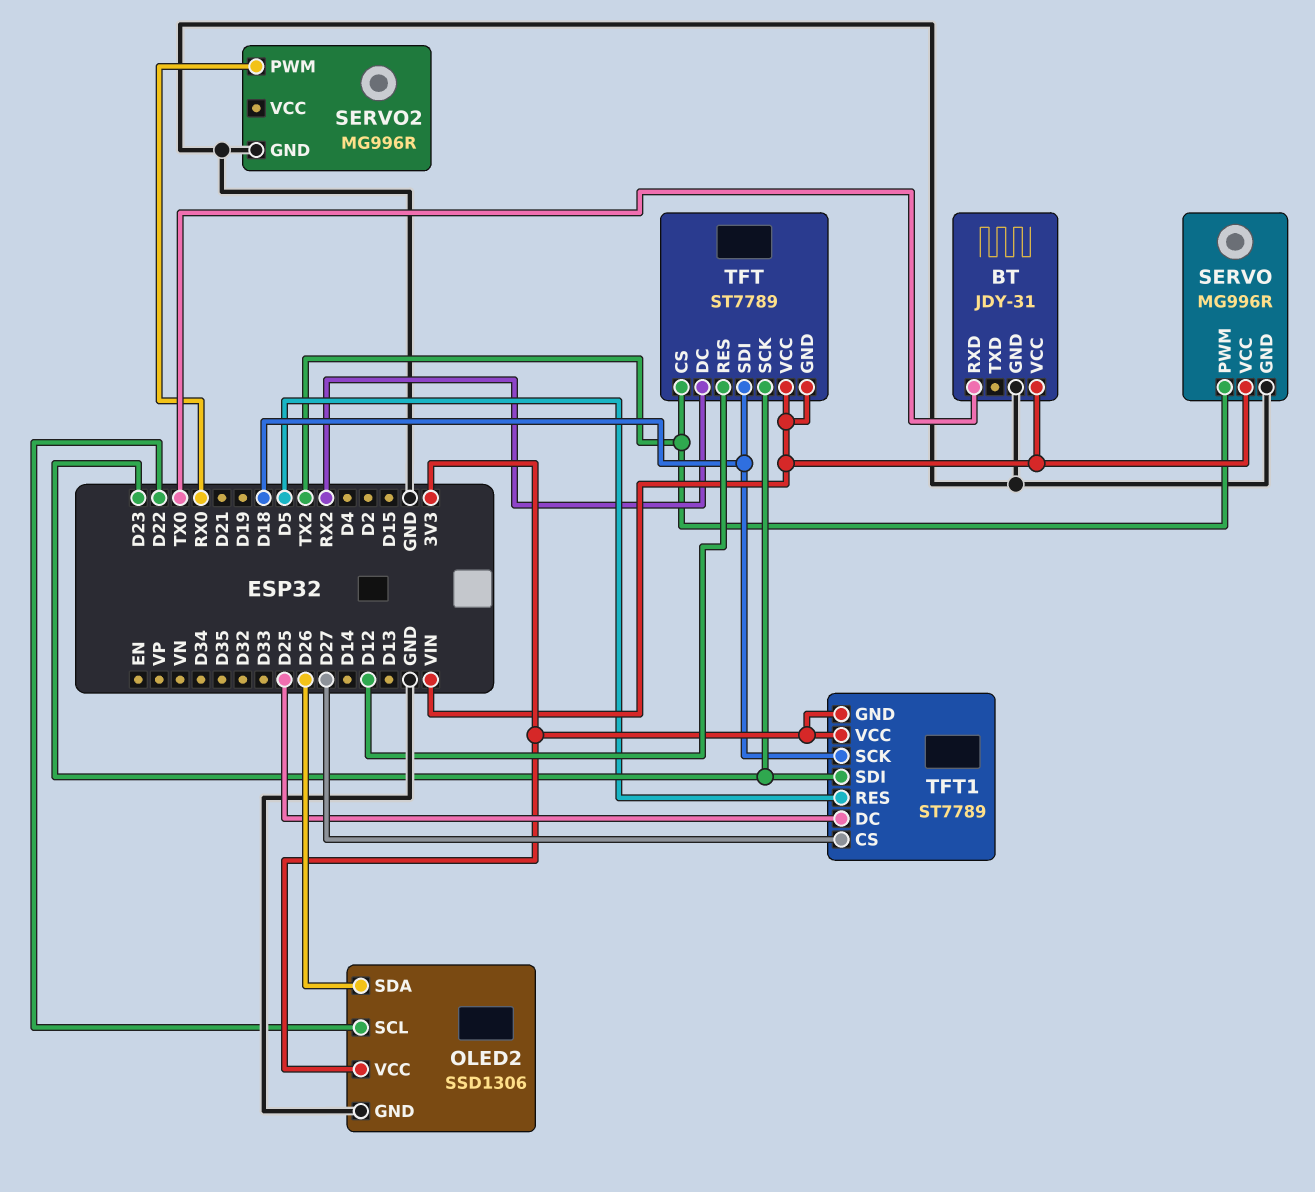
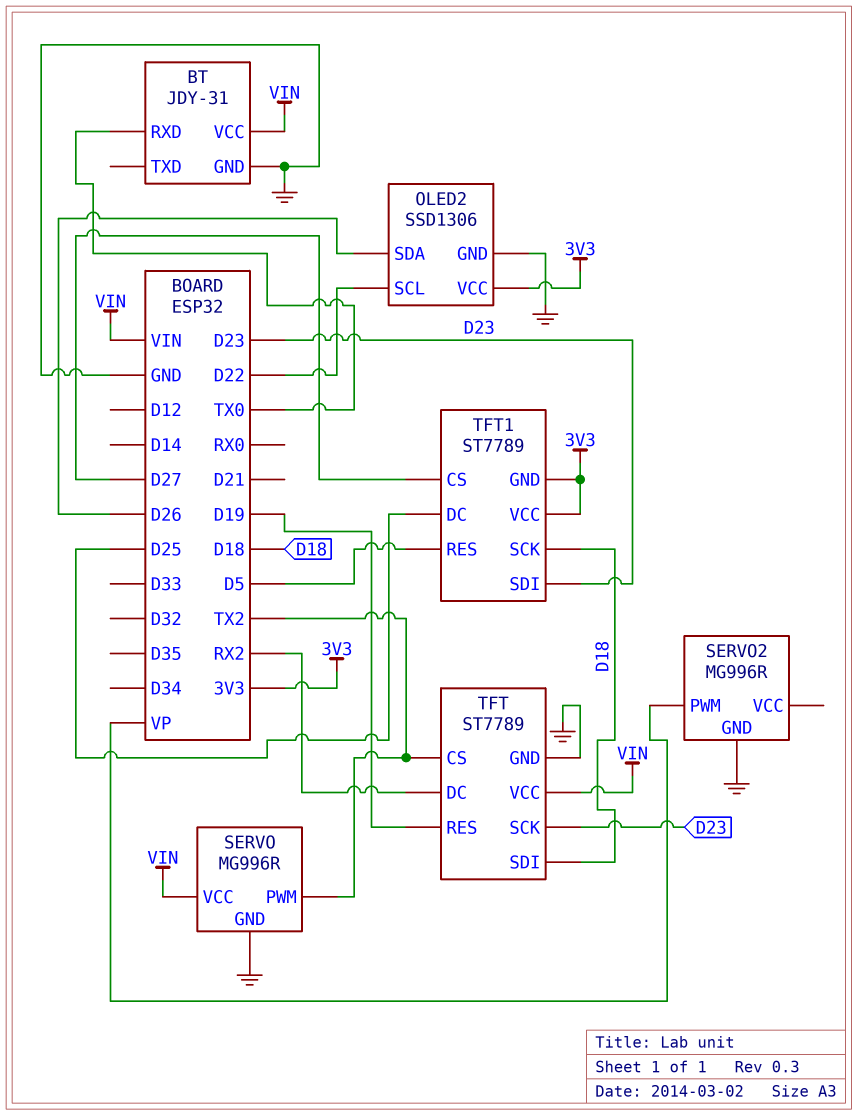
SERVO2 pin PWM: RX0 -> VP
TFT pin GND: VIN -> GND
TFT pin RES: D12 -> D19

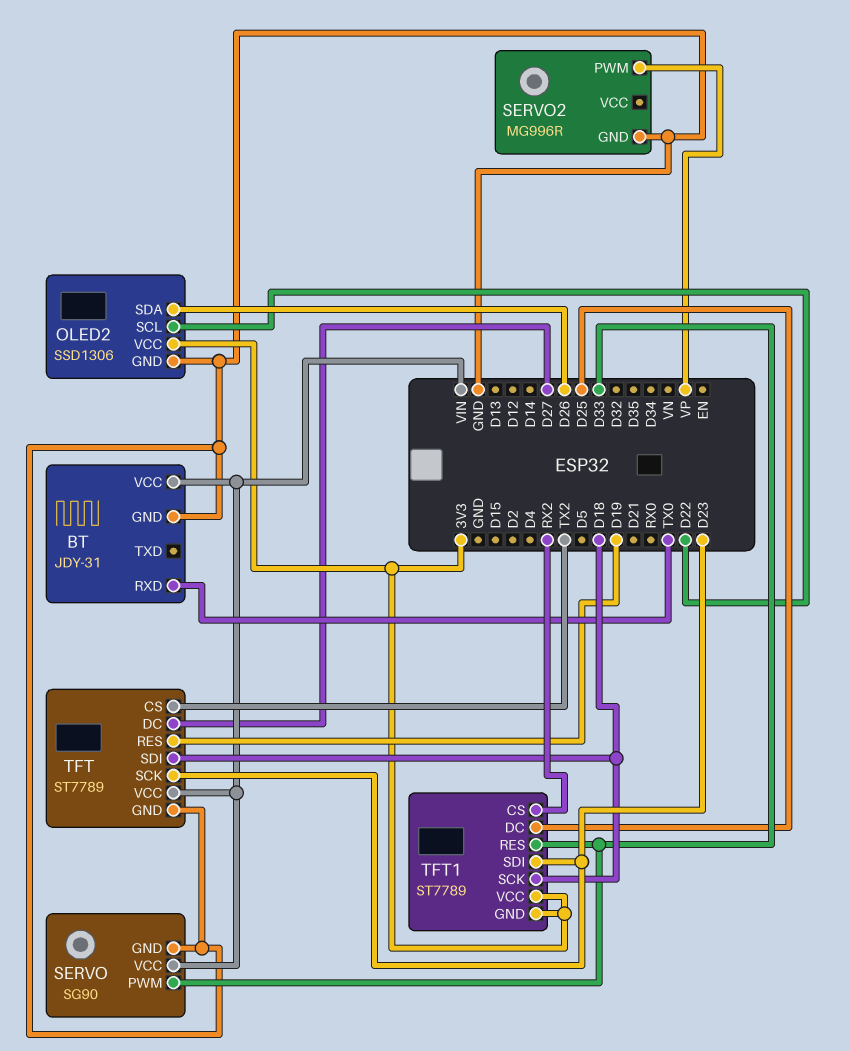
SERVO: MG996R -> SG90
SERVO pin PWM: TX2 -> D33
TFT pin DC: RX2 -> D27
TFT1 pin CS: D27 -> RX2
TFT1 pin RES: D5 -> D33

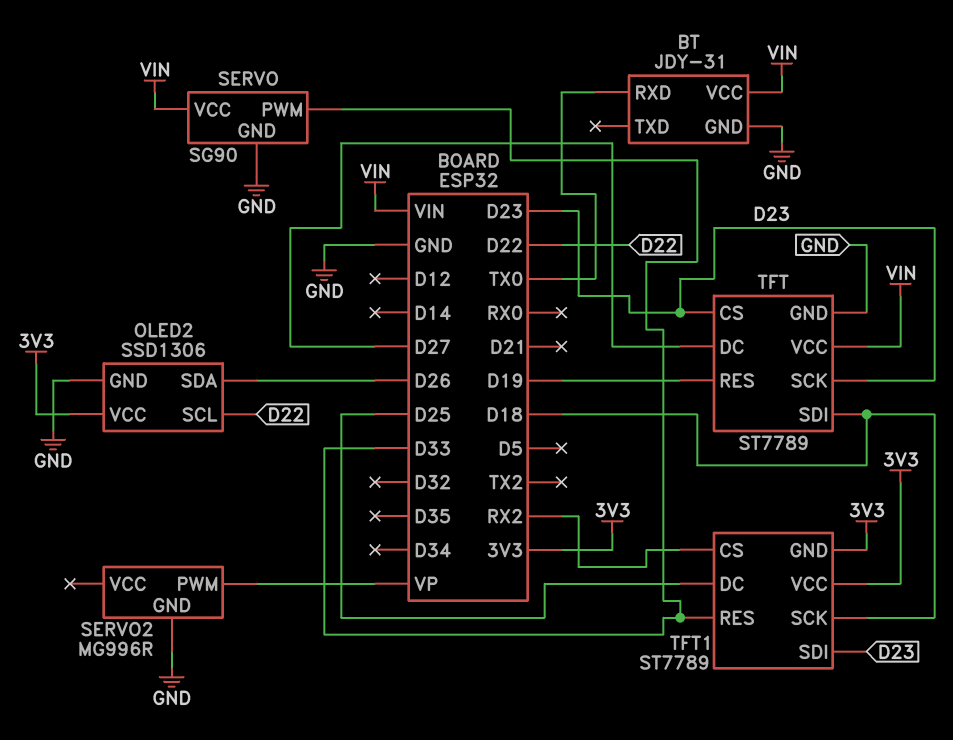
TFT pin CS: TX2 -> D23

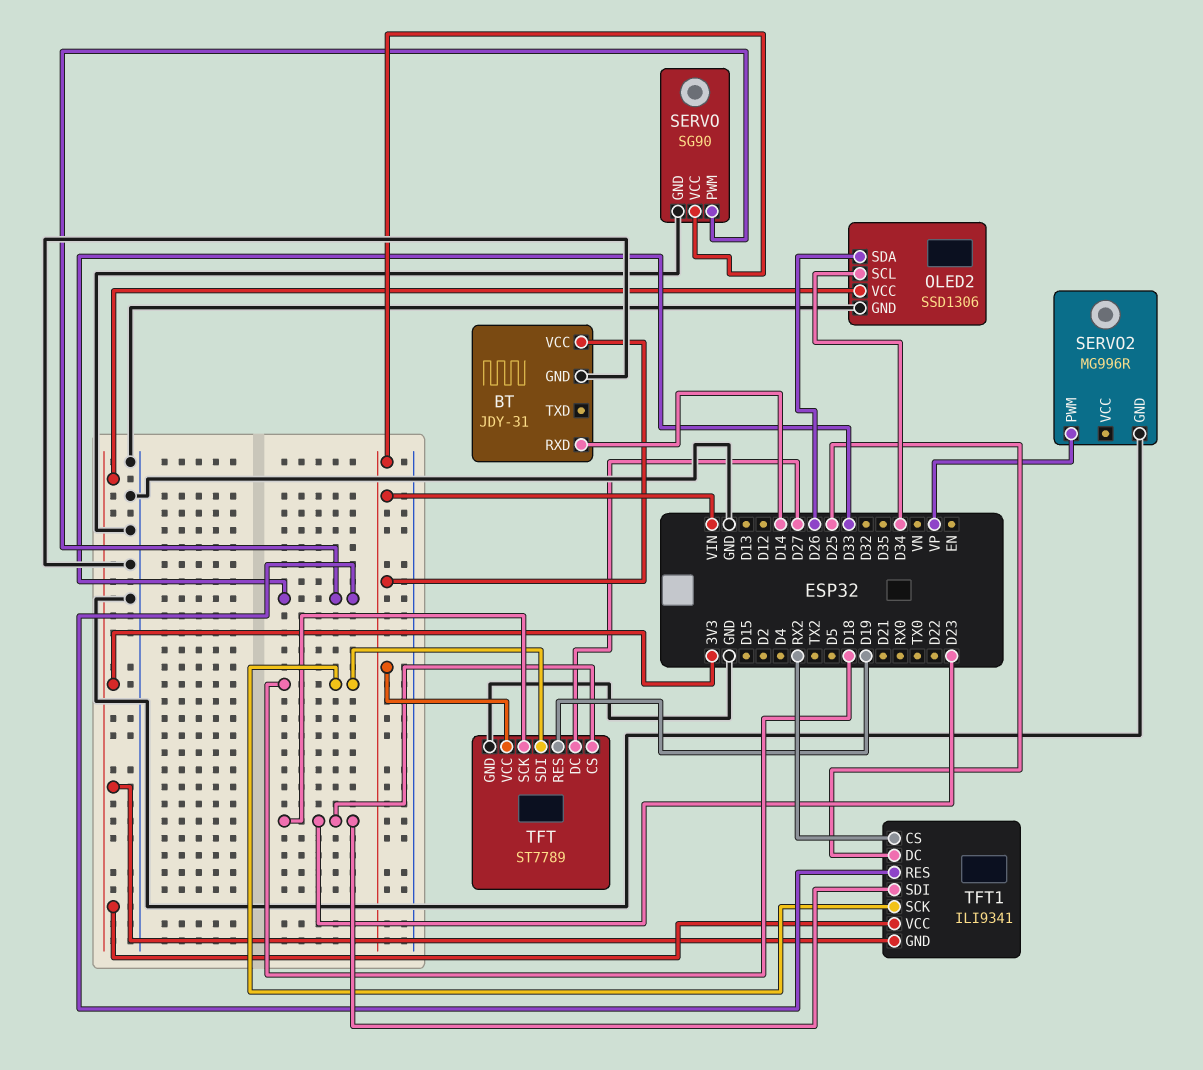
BT pin RXD: TX0 -> D14
OLED2 pin SCL: D22 -> D34
TFT1: ST7789 -> ILI9341

